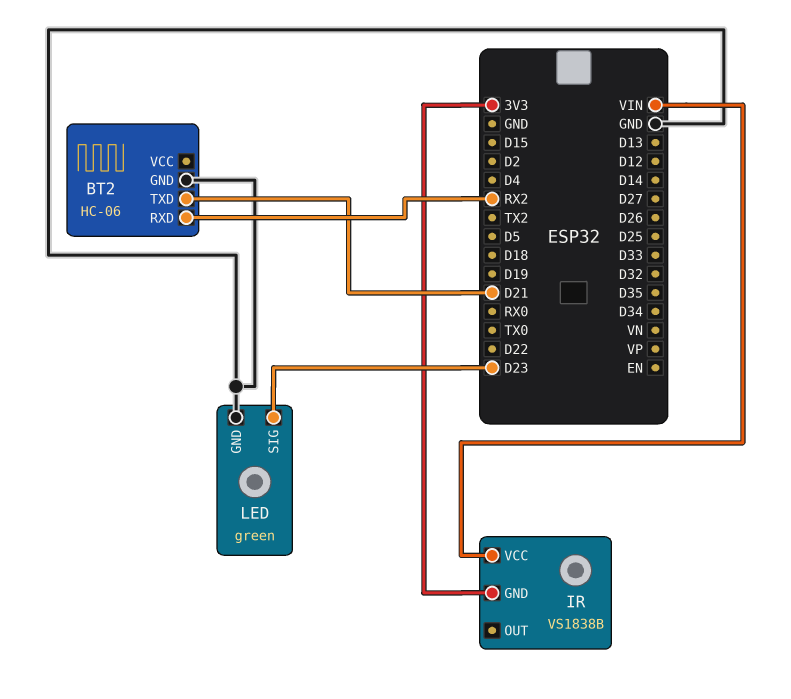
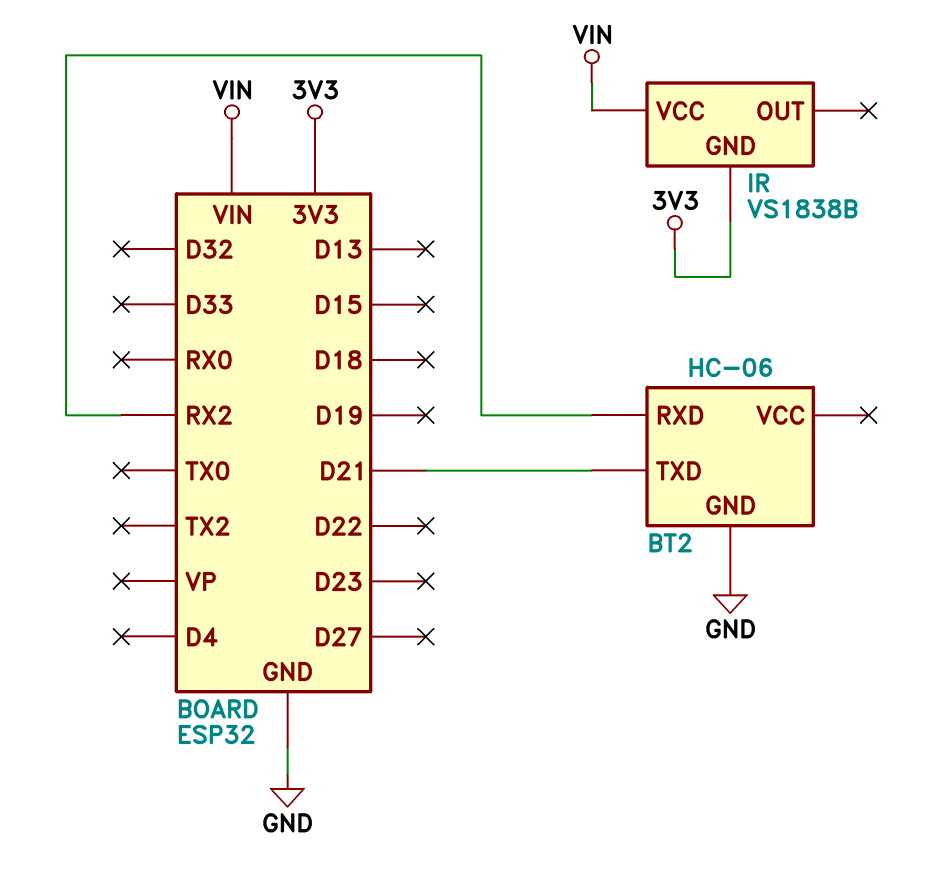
LED: green -> none
LED pin GND: GND -> none
LED pin SIG: D23 -> none

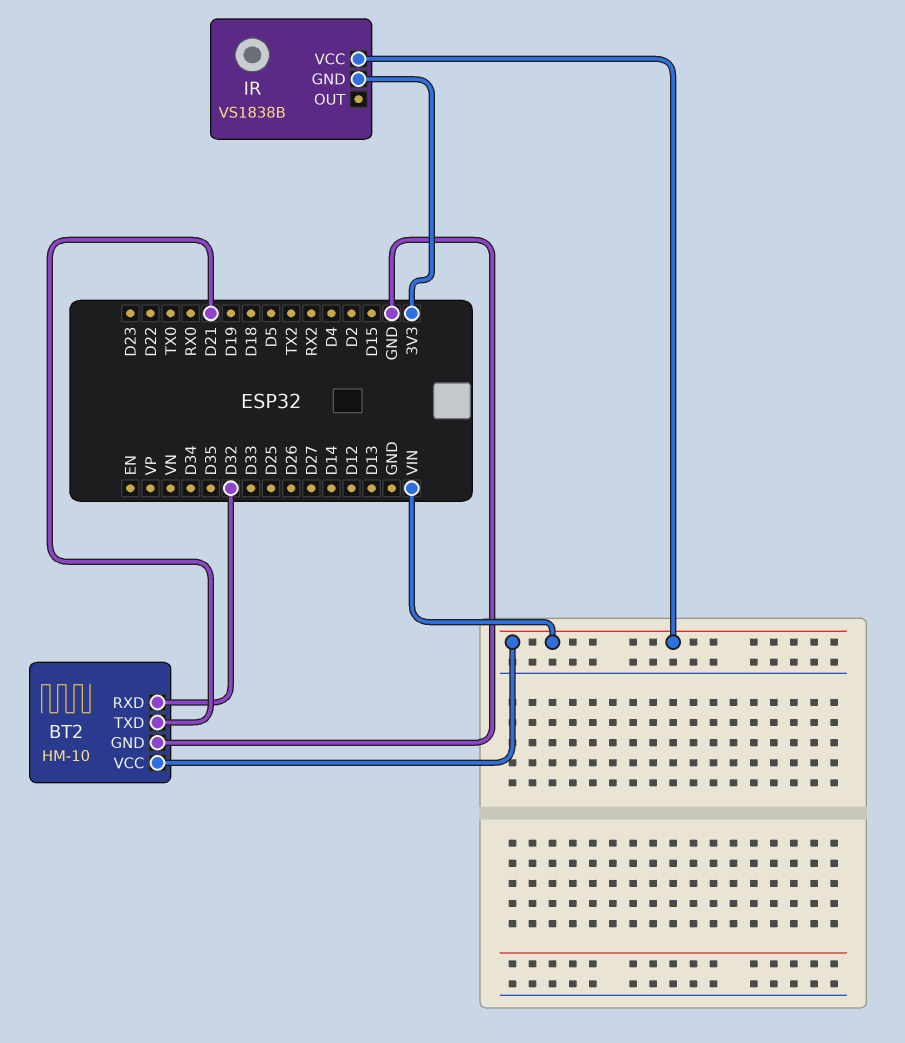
BT2: HC-06 -> HM-10
BT2 pin RXD: RX2 -> D32
BT2 pin VCC: none -> VIN

